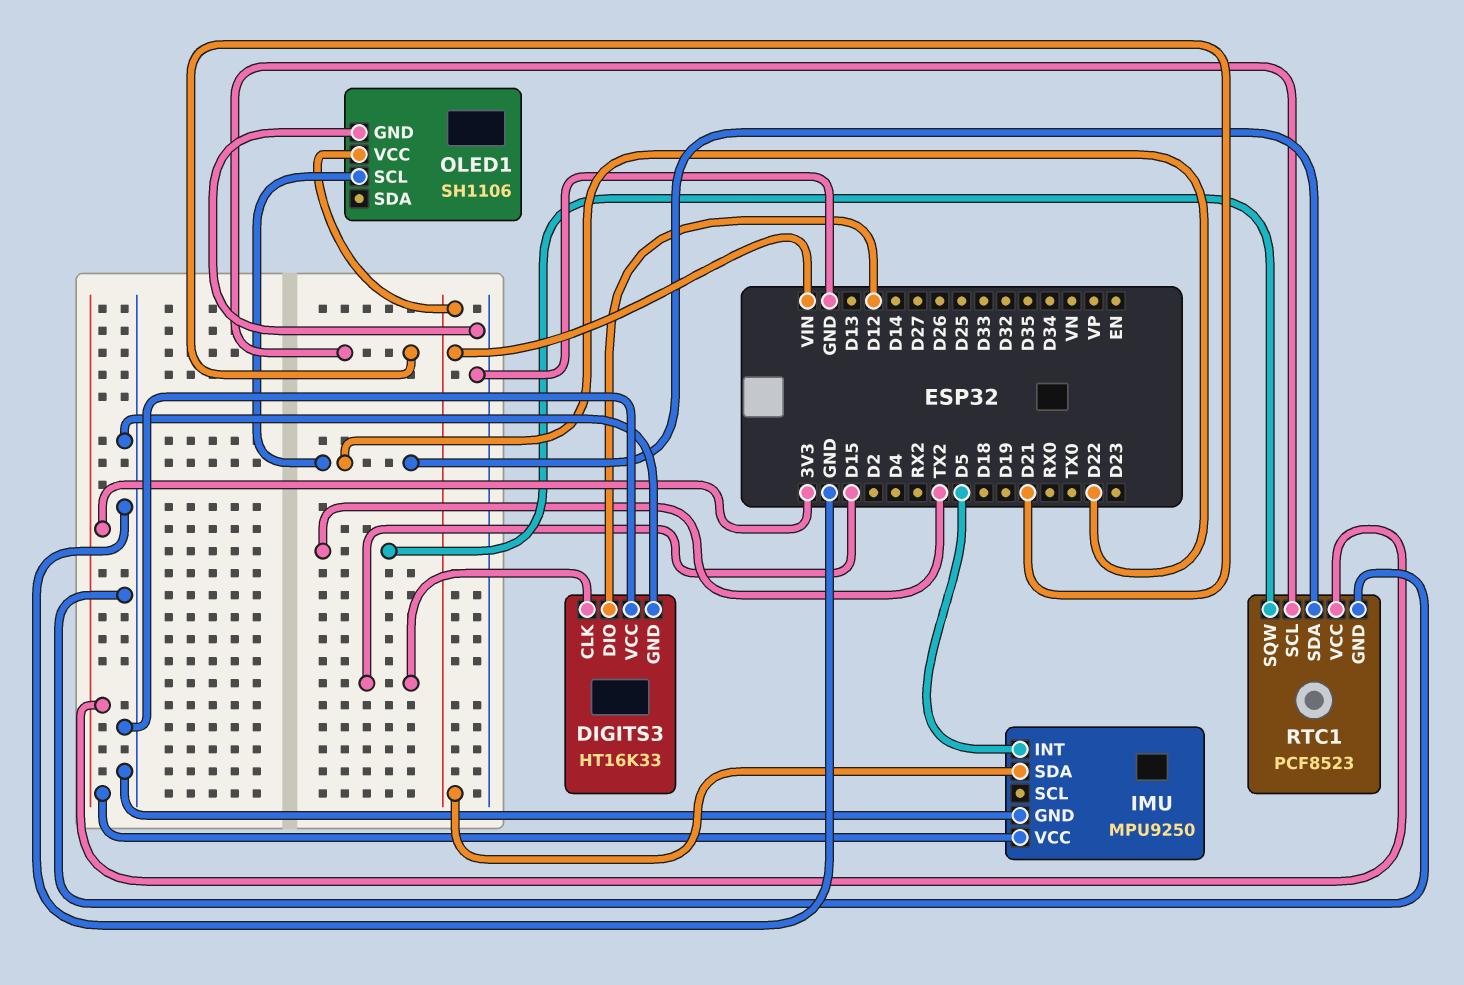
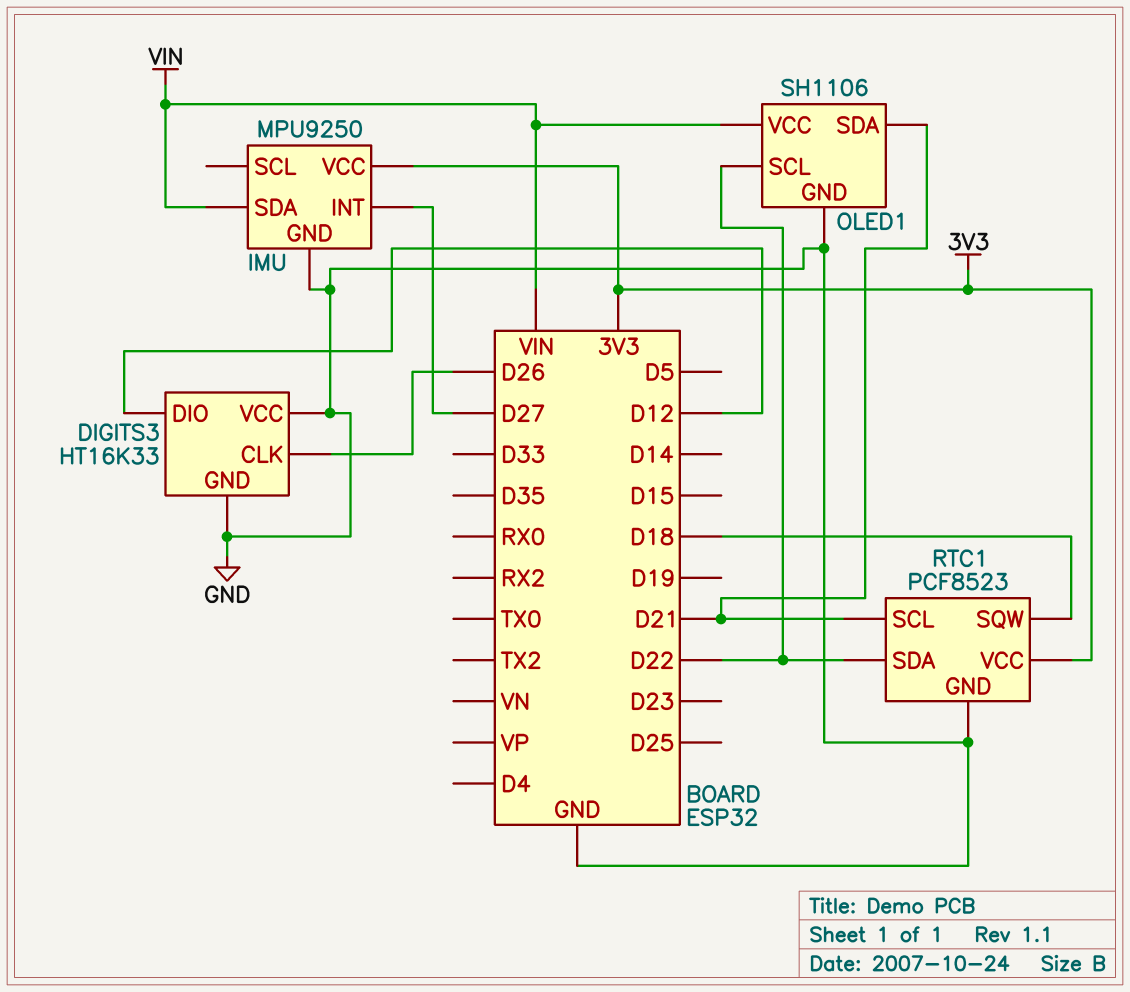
DIGITS3 pin CLK: D15 -> D26
IMU pin INT: D5 -> D27
OLED1 pin SDA: none -> D21
RTC1 pin SQW: TX2 -> D18

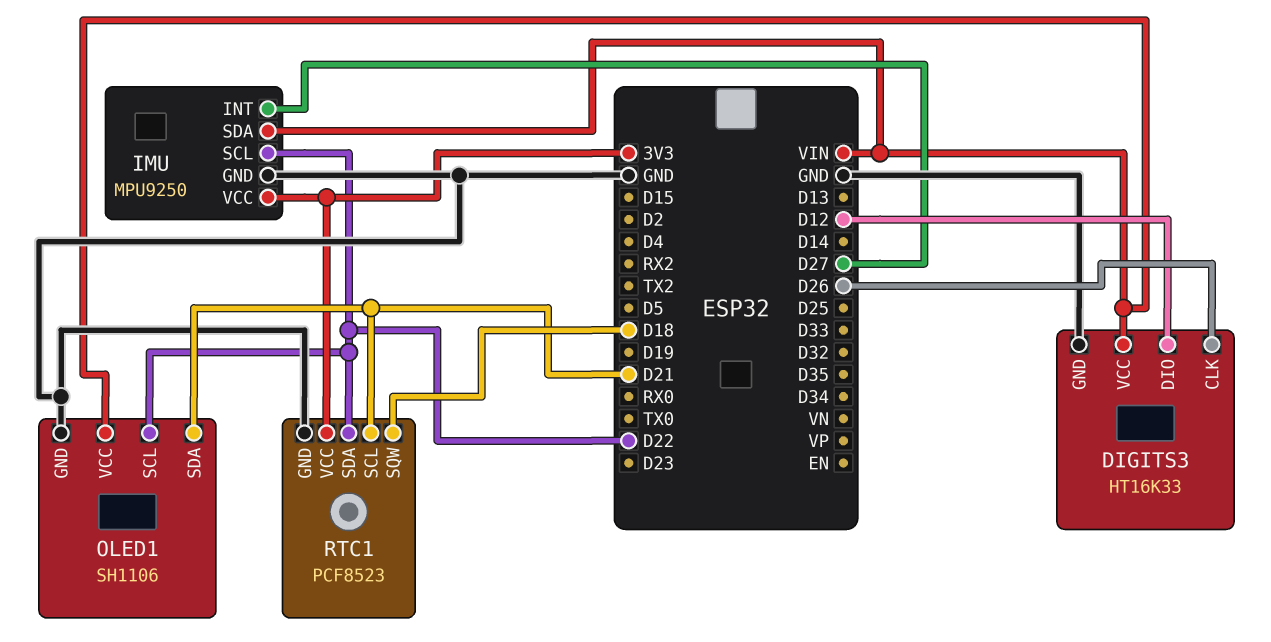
DIGITS3 pin VCC: GND -> VIN
IMU pin SCL: none -> D22

